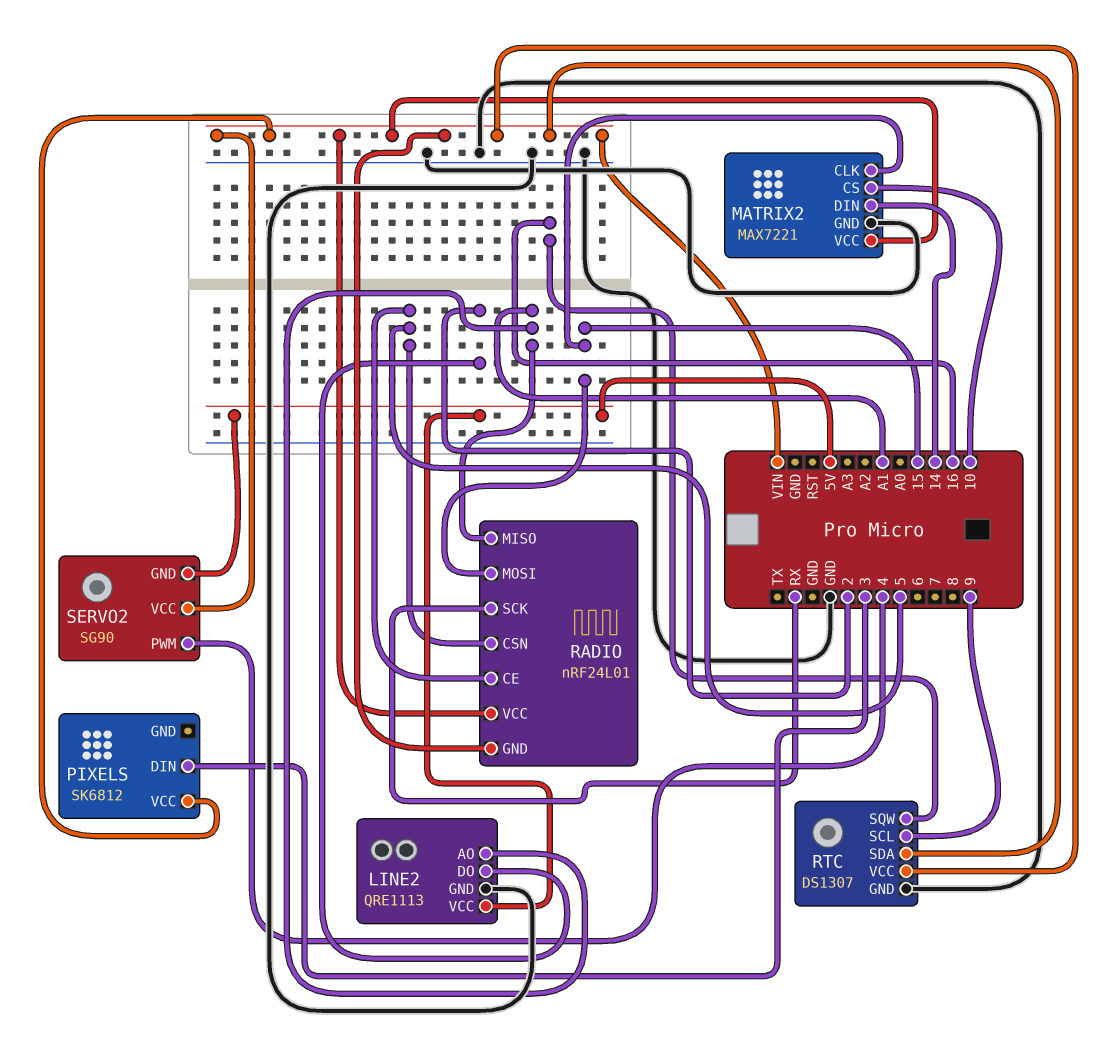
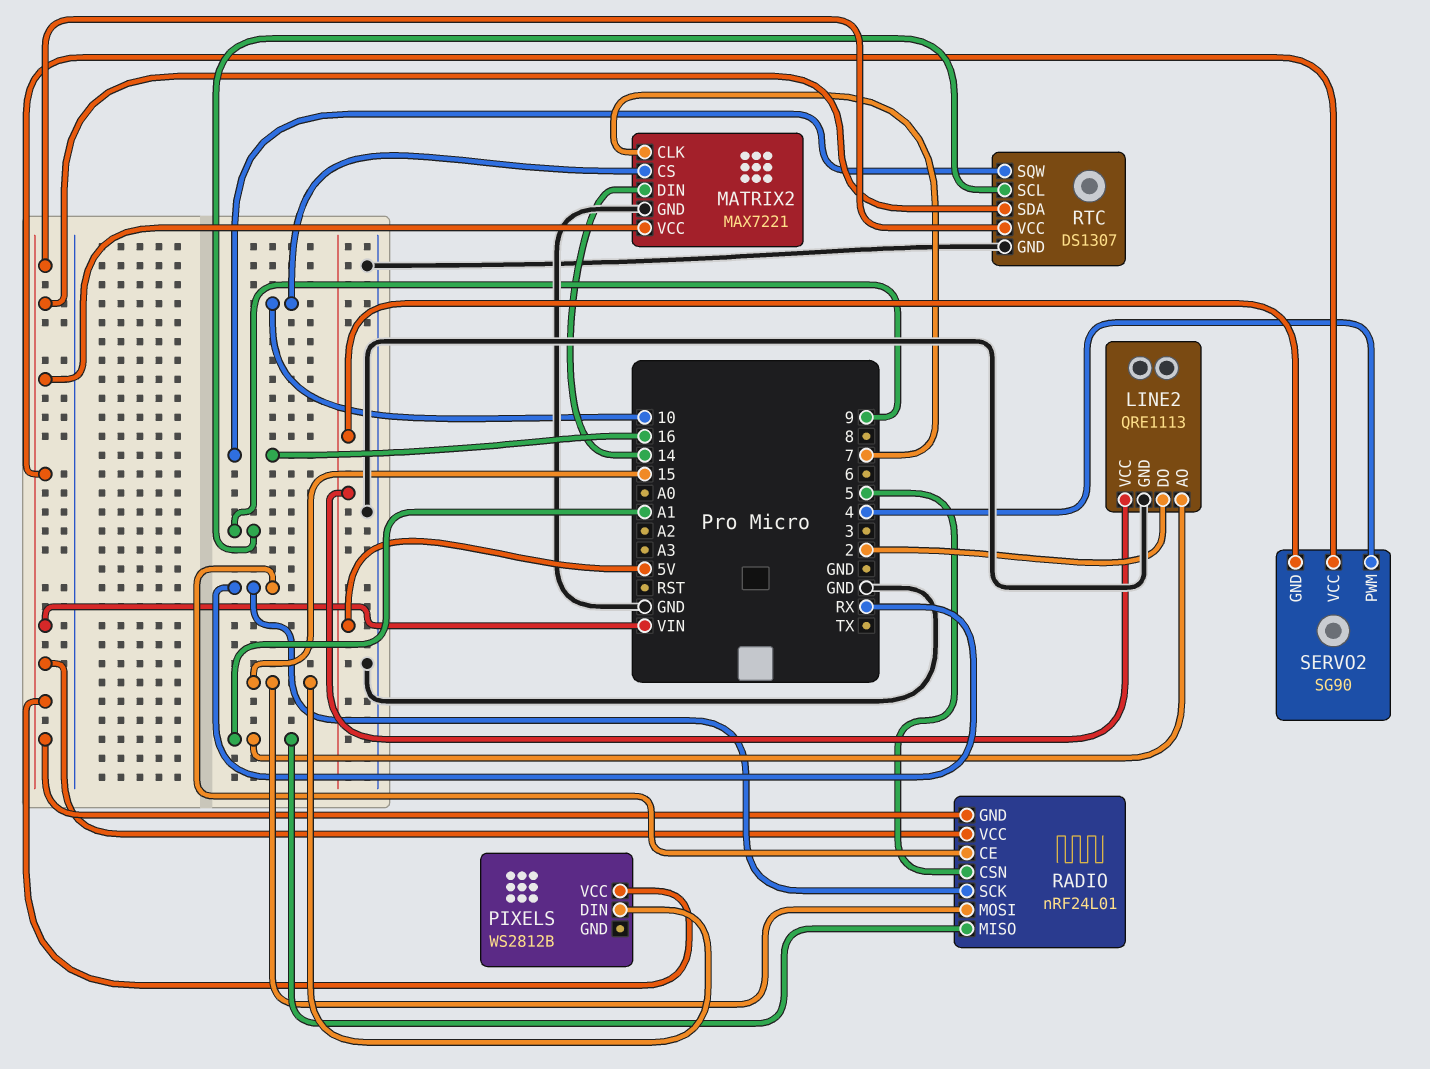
MATRIX2 pin CLK: 15 -> 7
PIXELS: SK6812 -> WS2812B
PIXELS pin DIN: 3 -> 15
RADIO pin CE: 5 -> RX

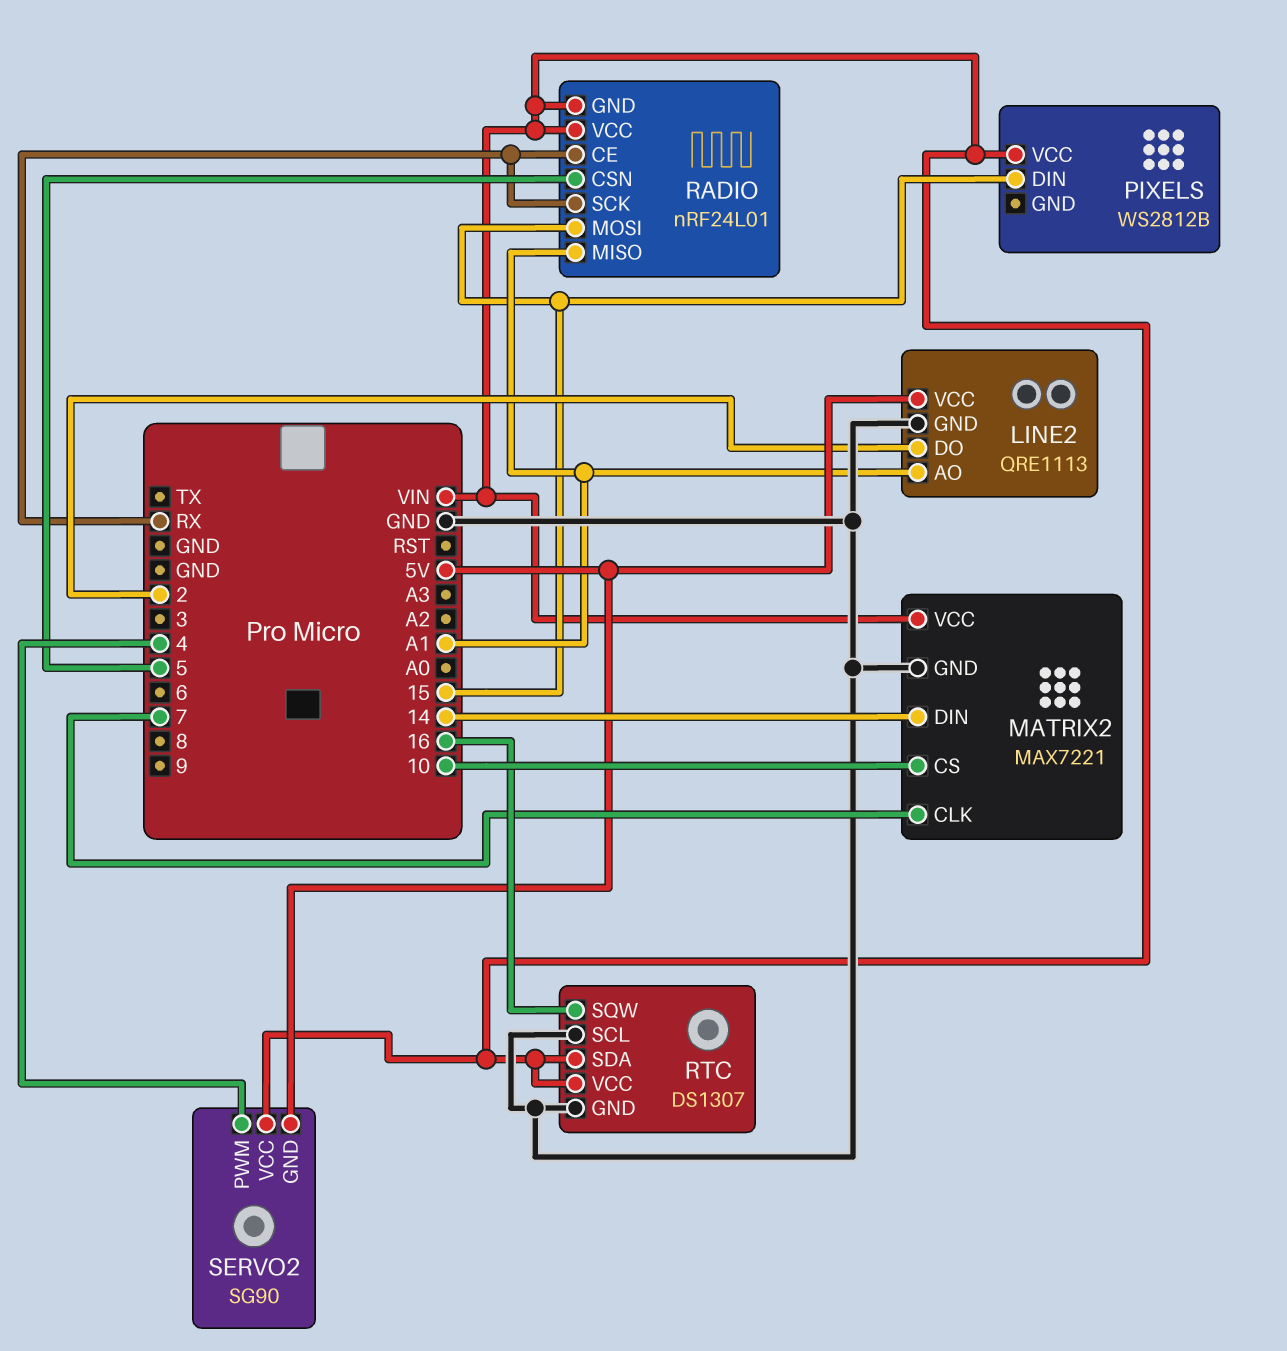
RTC pin SCL: 9 -> GND

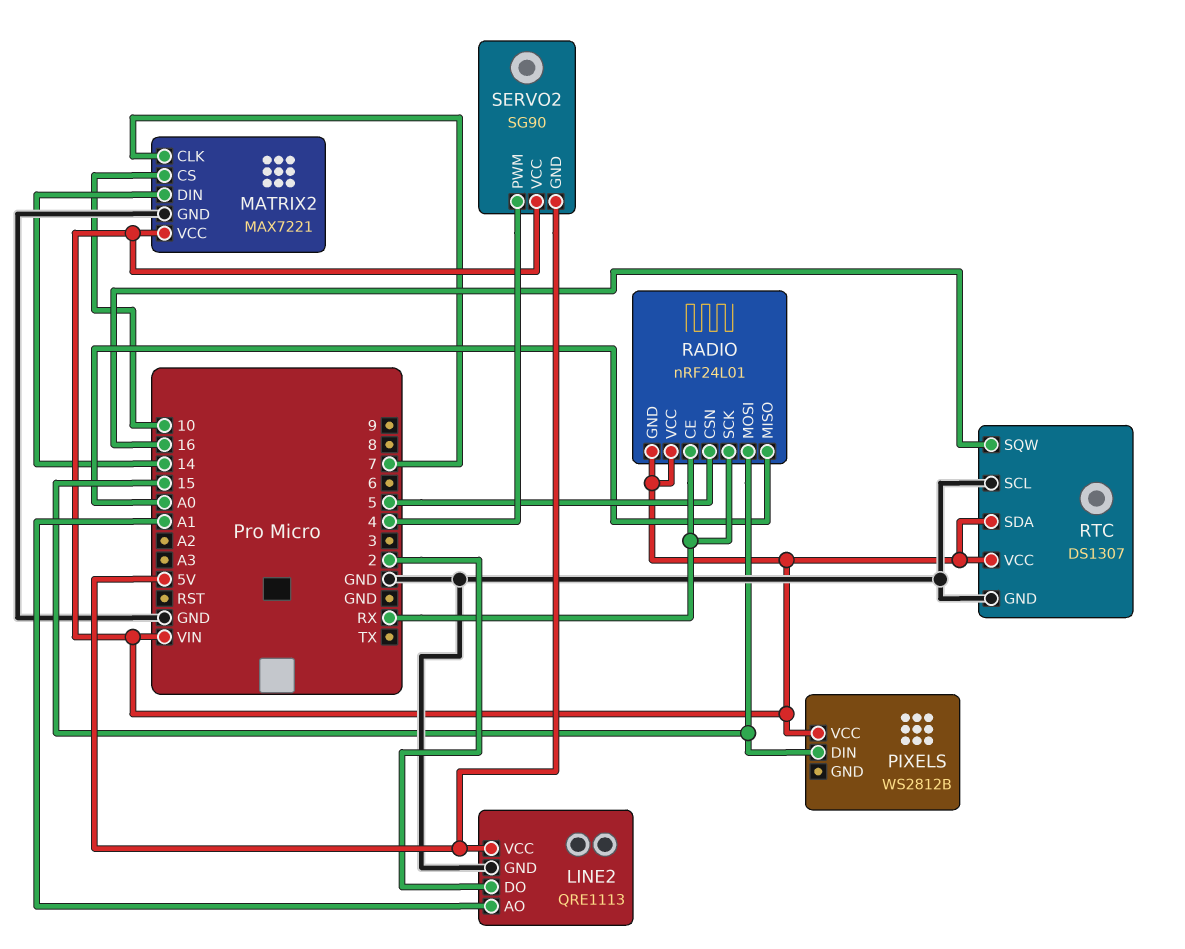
RADIO pin MISO: A1 -> A0

